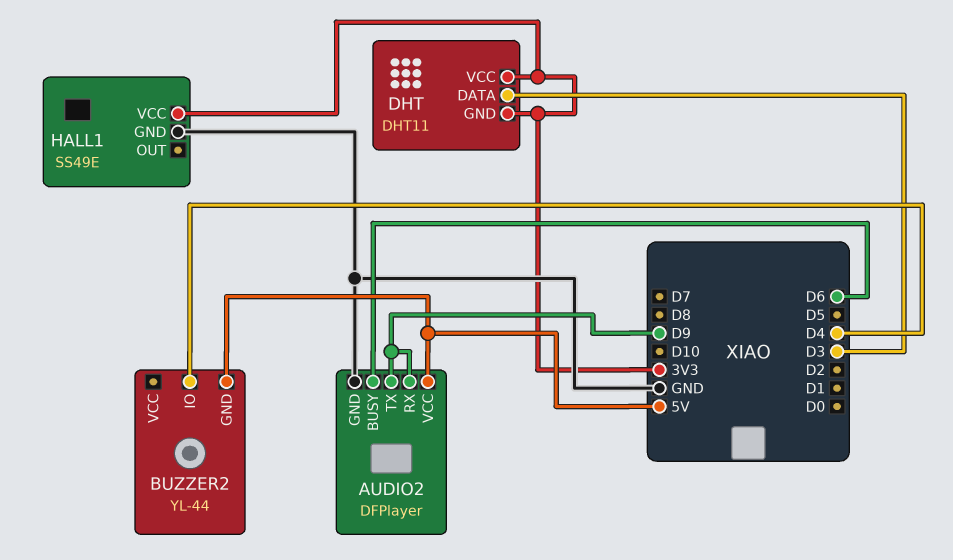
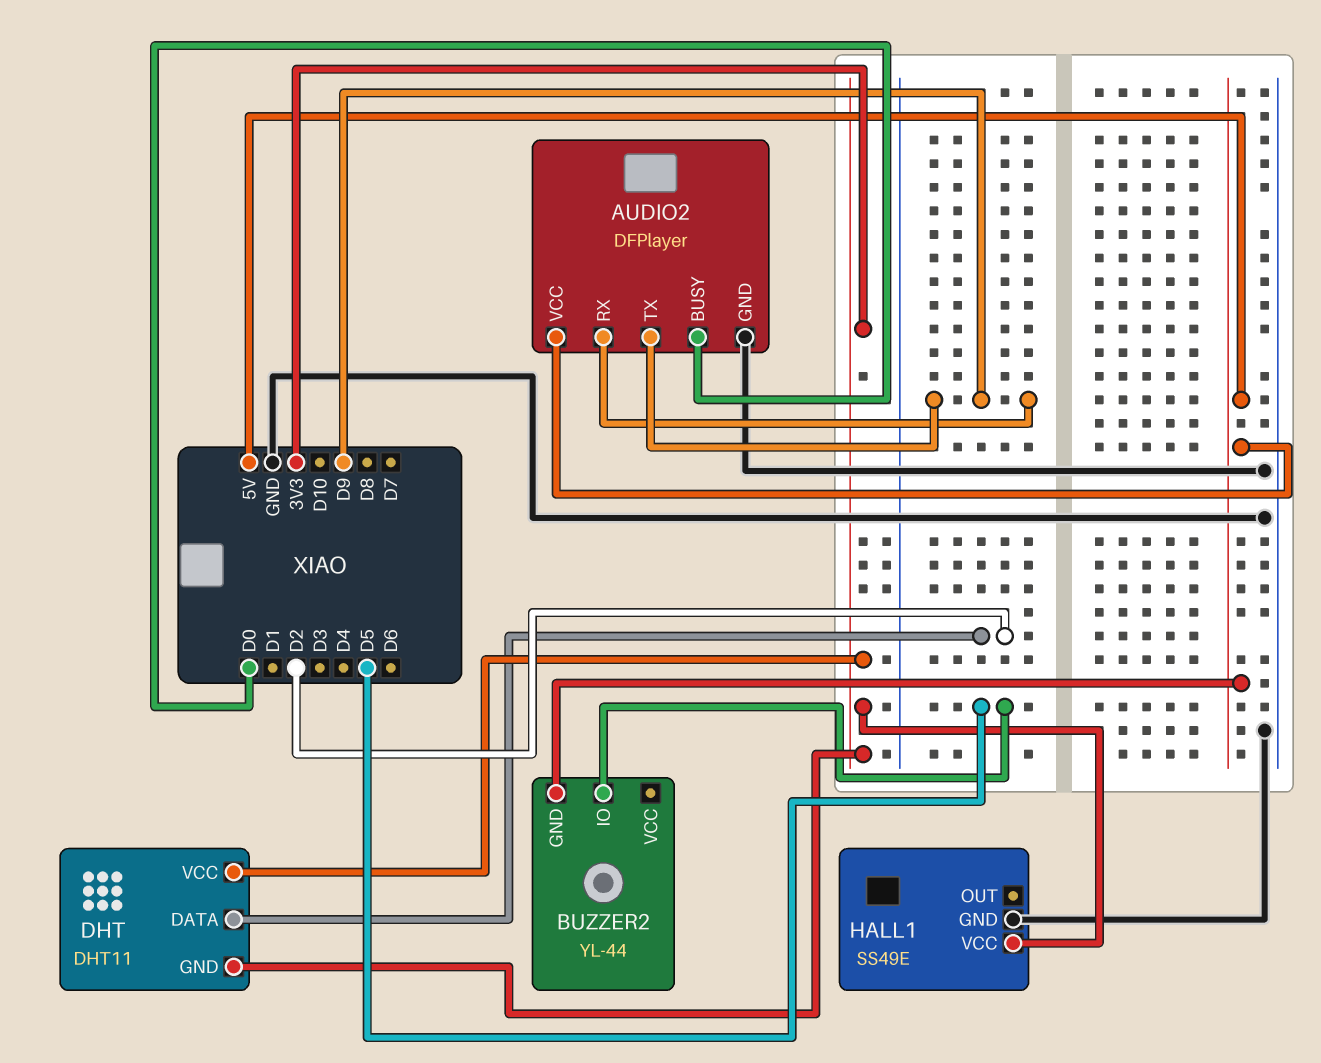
AUDIO2 pin BUSY: D6 -> D0
BUZZER2 pin IO: D4 -> D5
DHT pin DATA: D3 -> D2

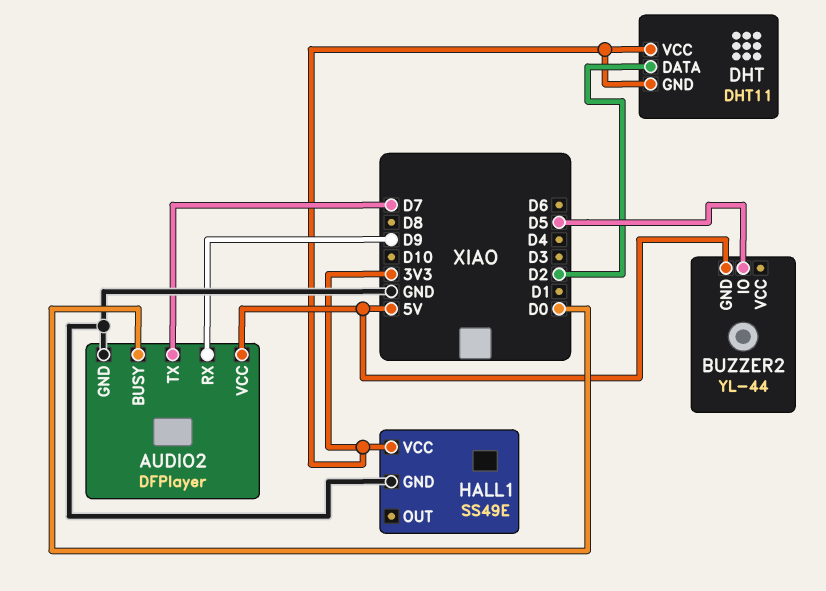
AUDIO2 pin TX: D9 -> D7

